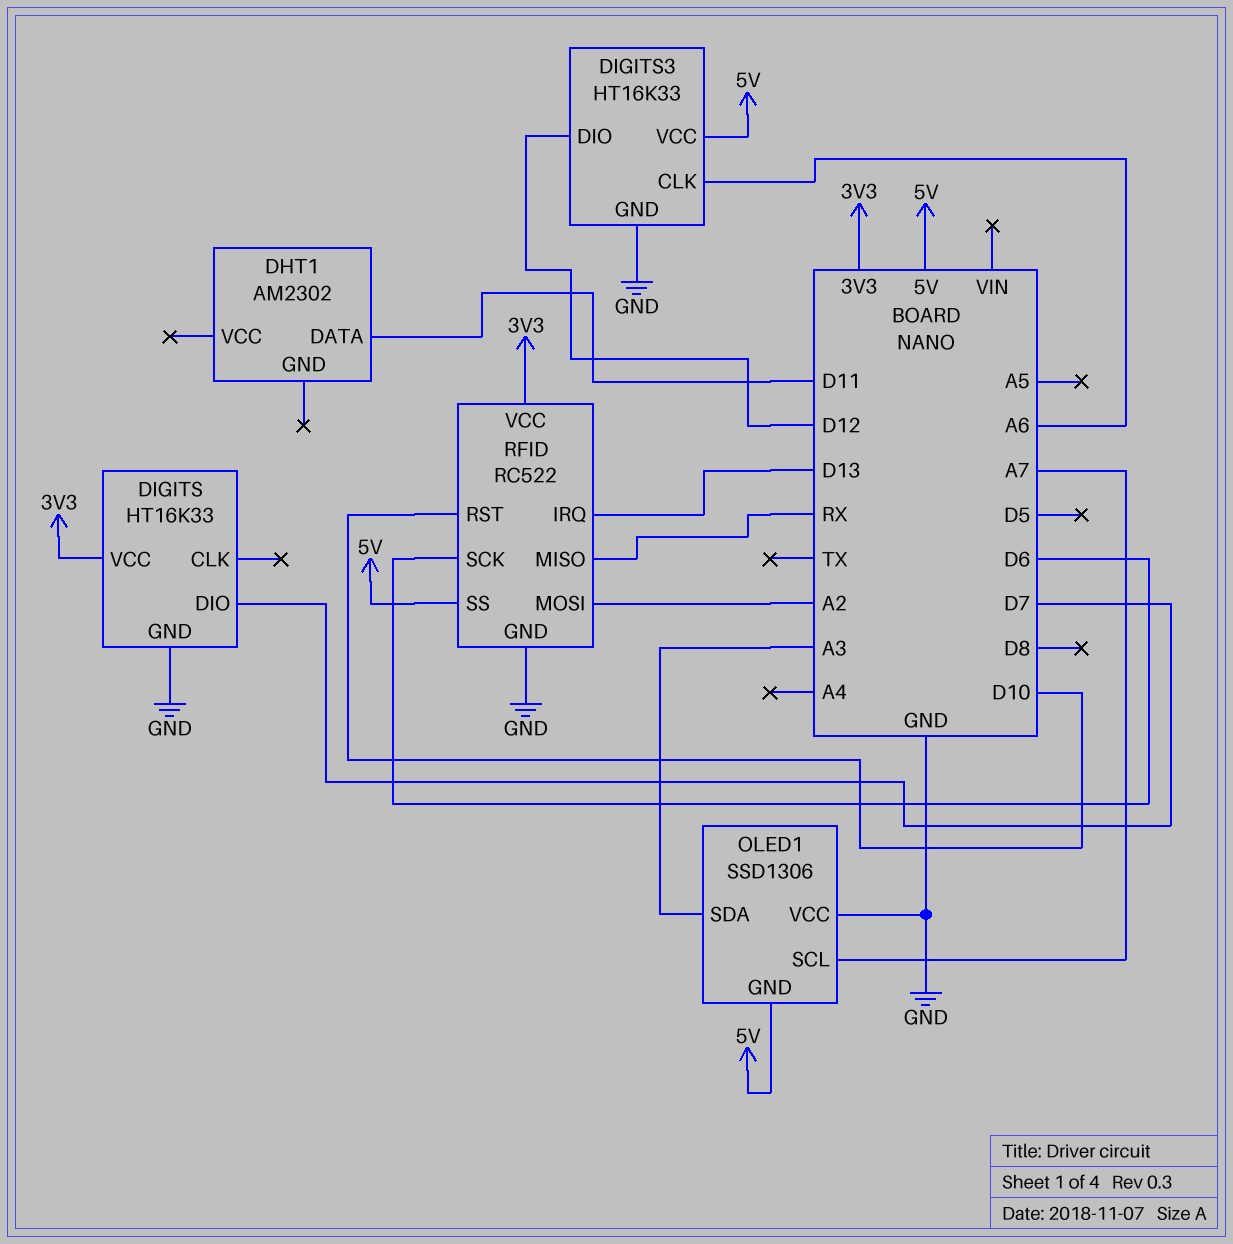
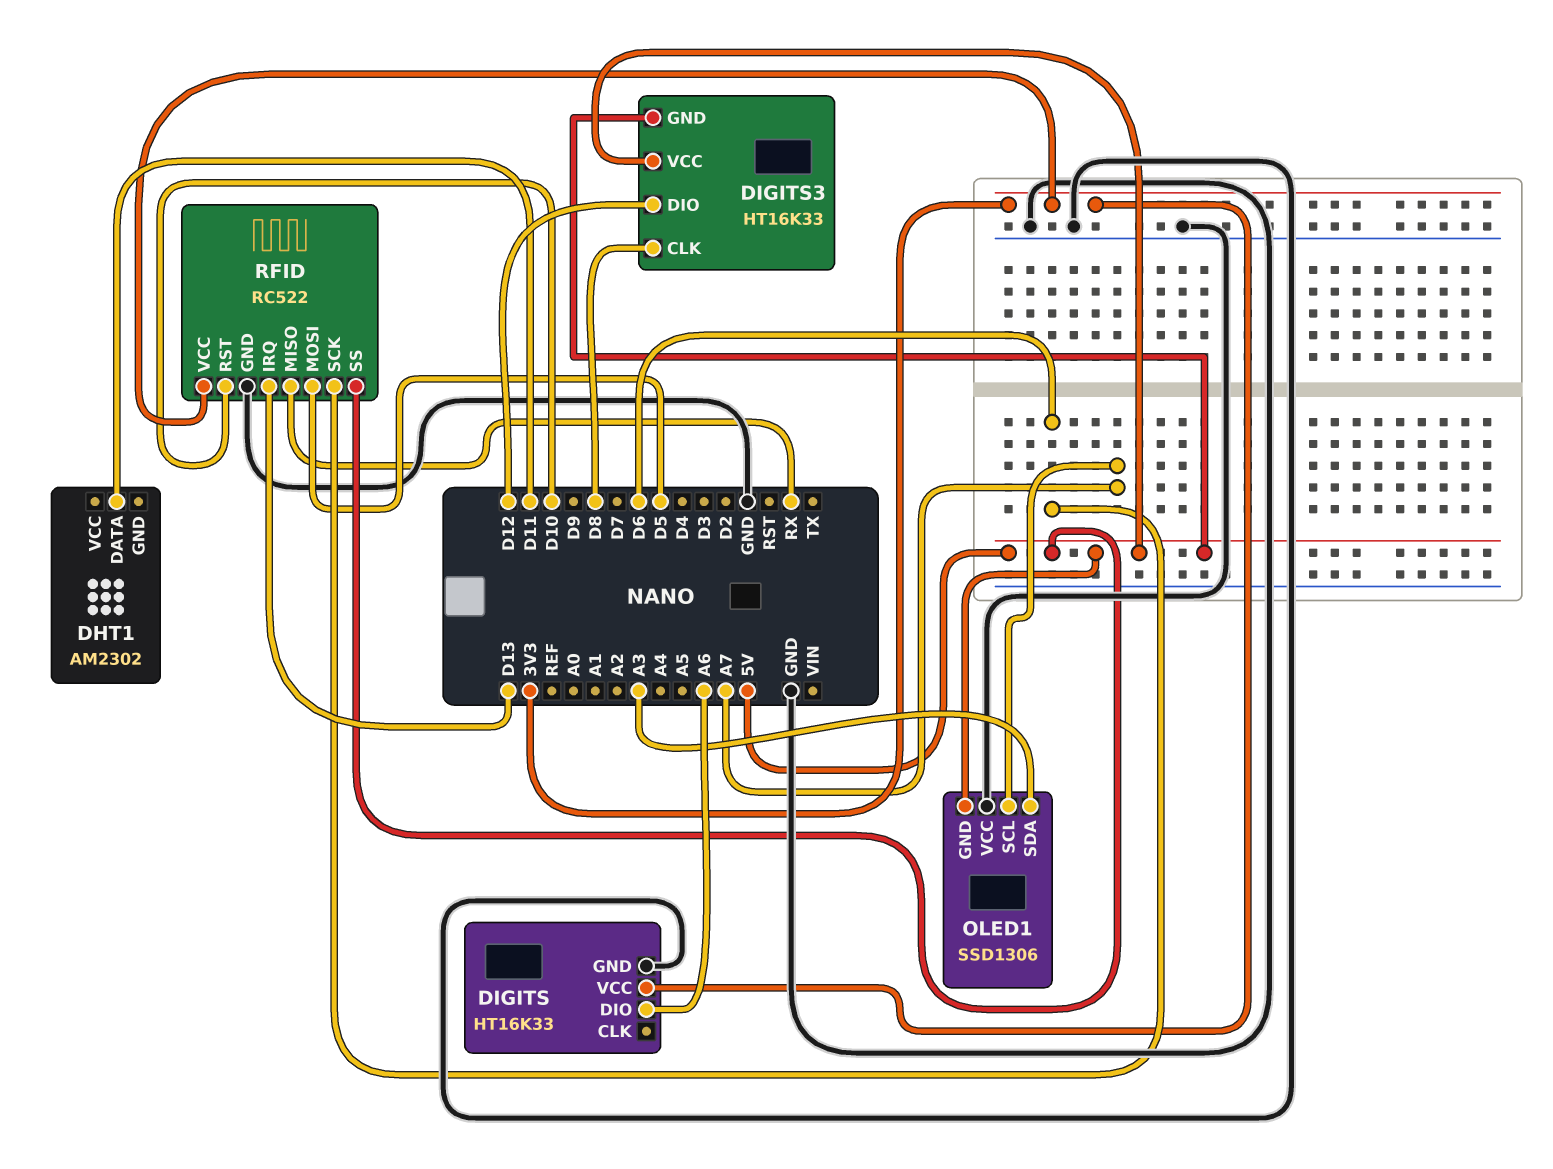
DIGITS pin DIO: D7 -> A6
DIGITS3 pin CLK: A6 -> D8
DIGITS3 pin GND: GND -> 5V
RFID pin MOSI: A2 -> D5

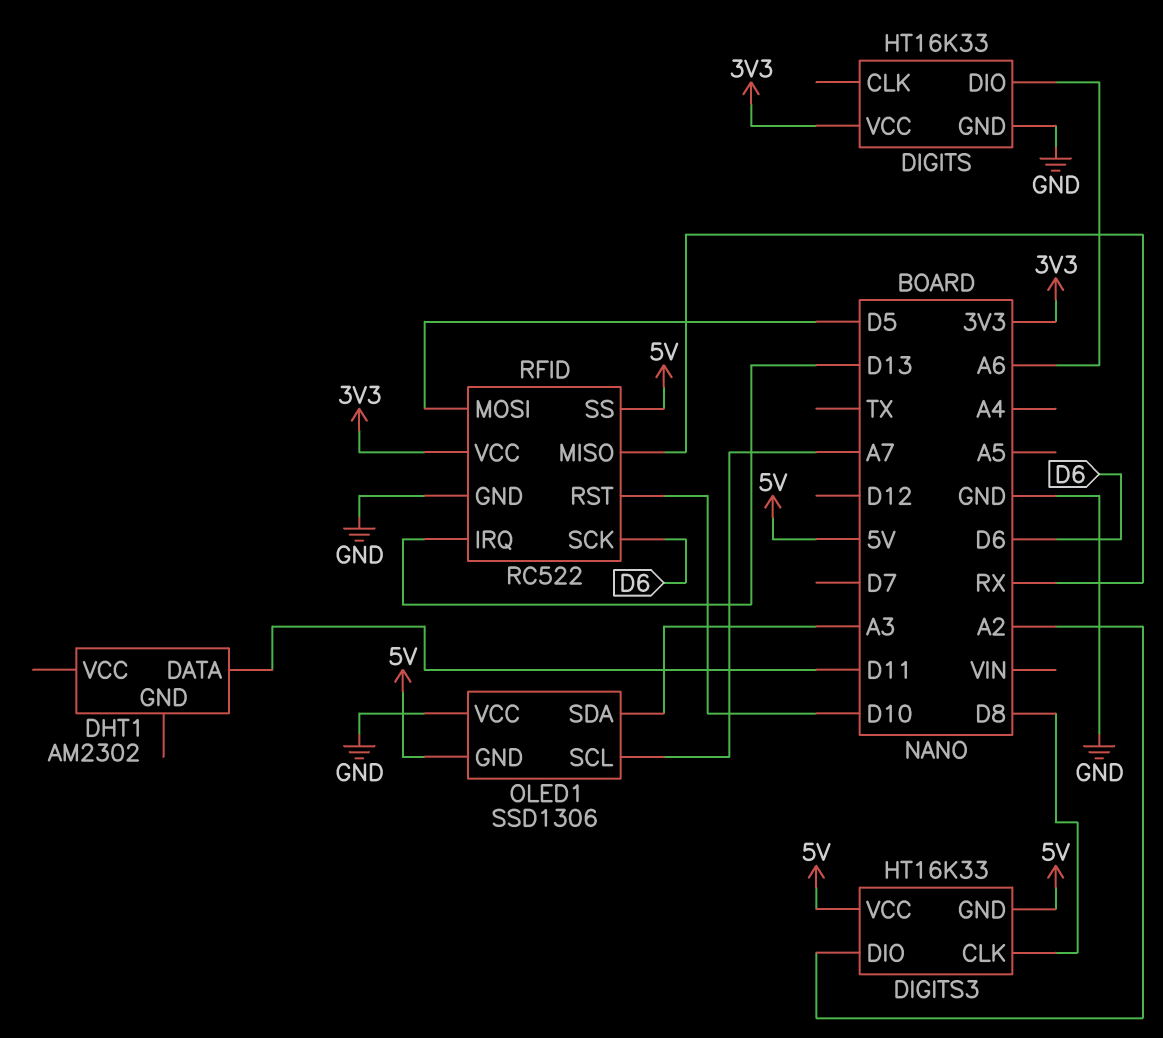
DIGITS3 pin DIO: D12 -> A2

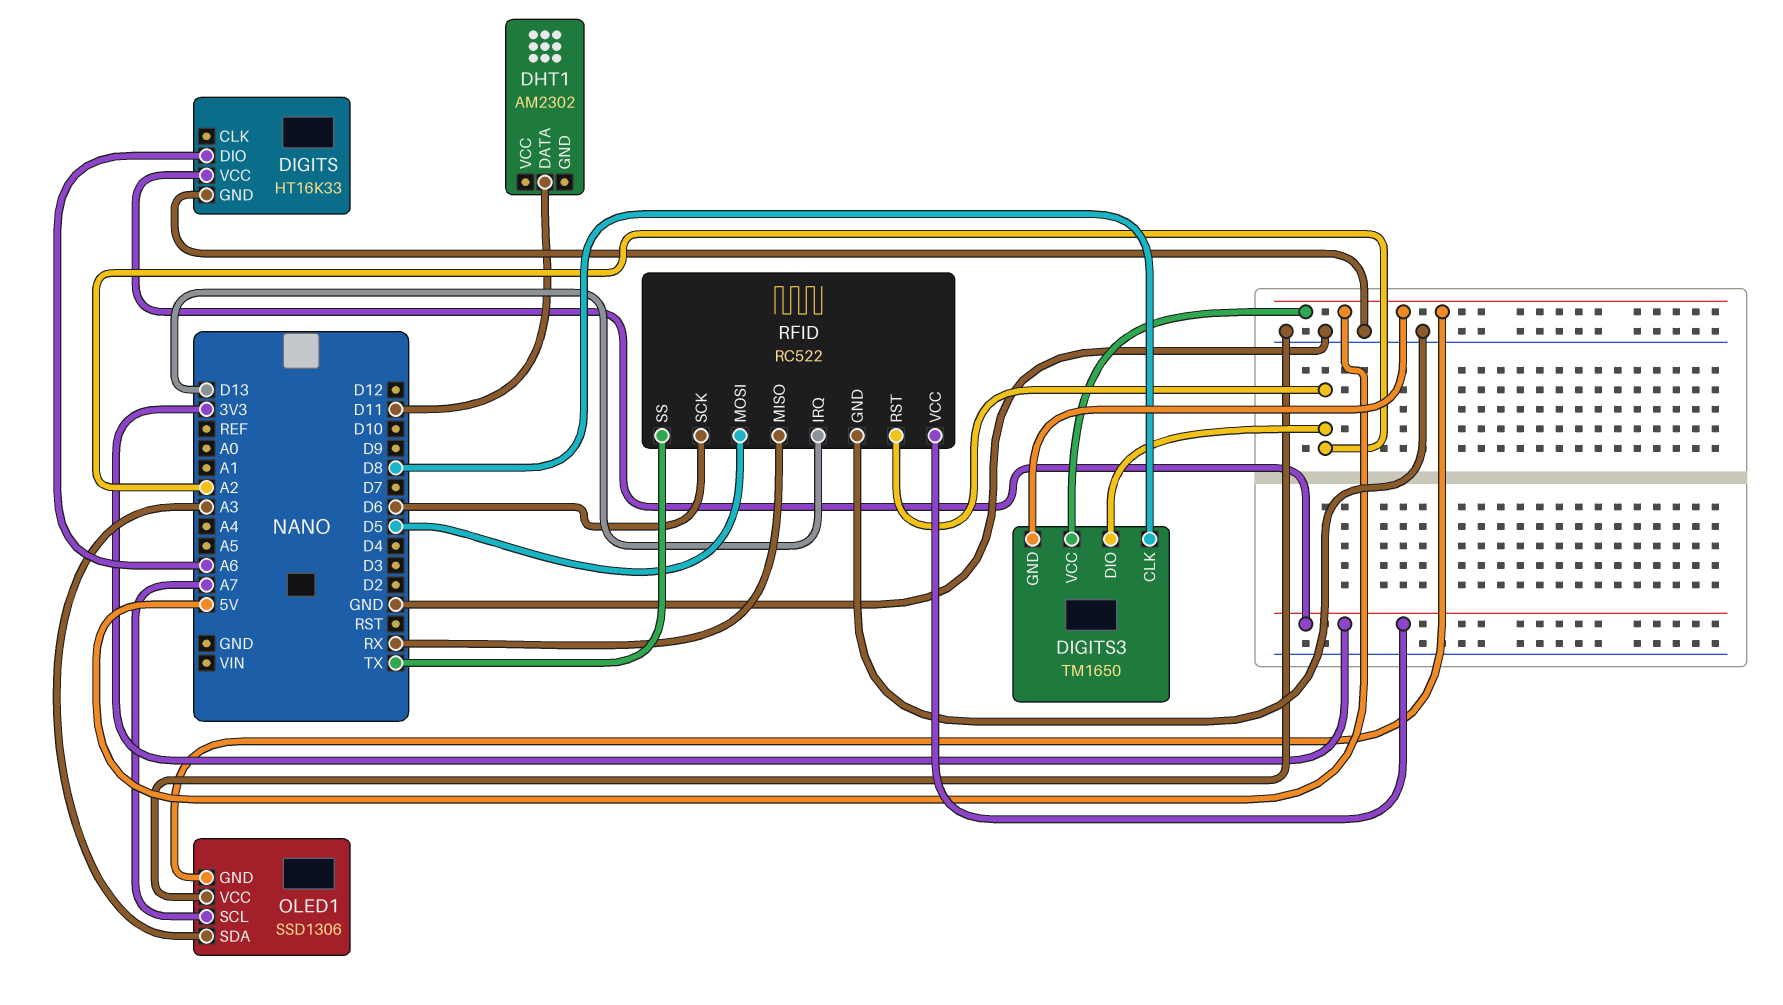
DIGITS3: HT16K33 -> TM1650
RFID pin RST: D10 -> A2
RFID pin SS: 5V -> TX

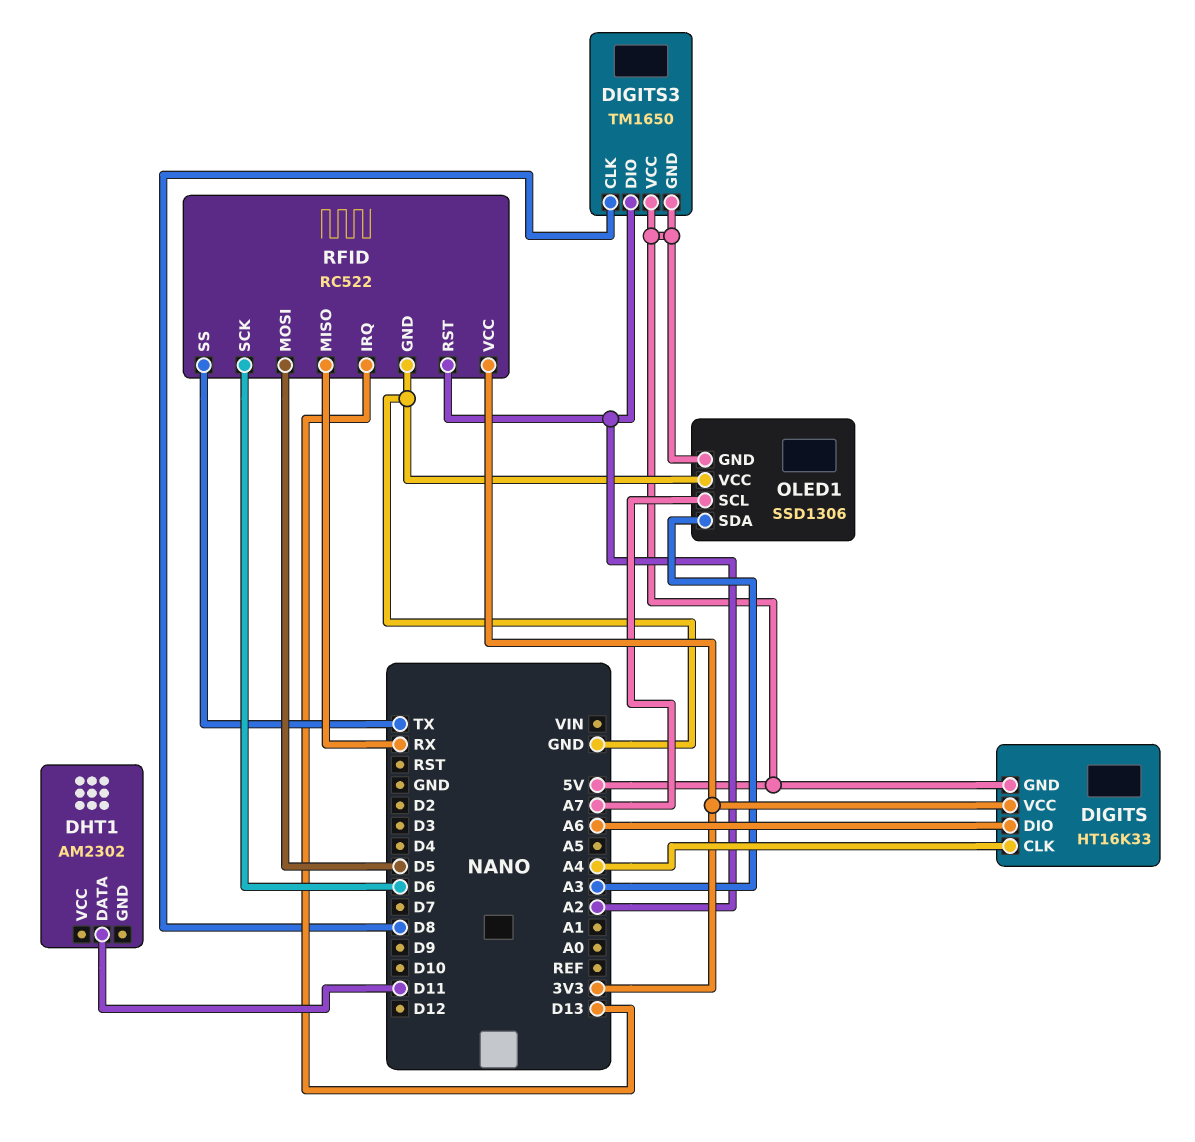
DIGITS pin CLK: none -> A4
DIGITS pin GND: GND -> 5V

